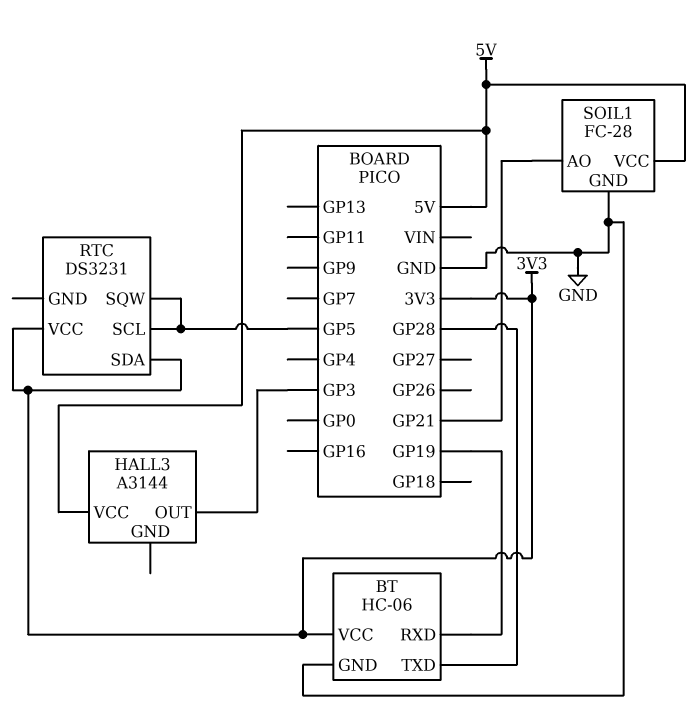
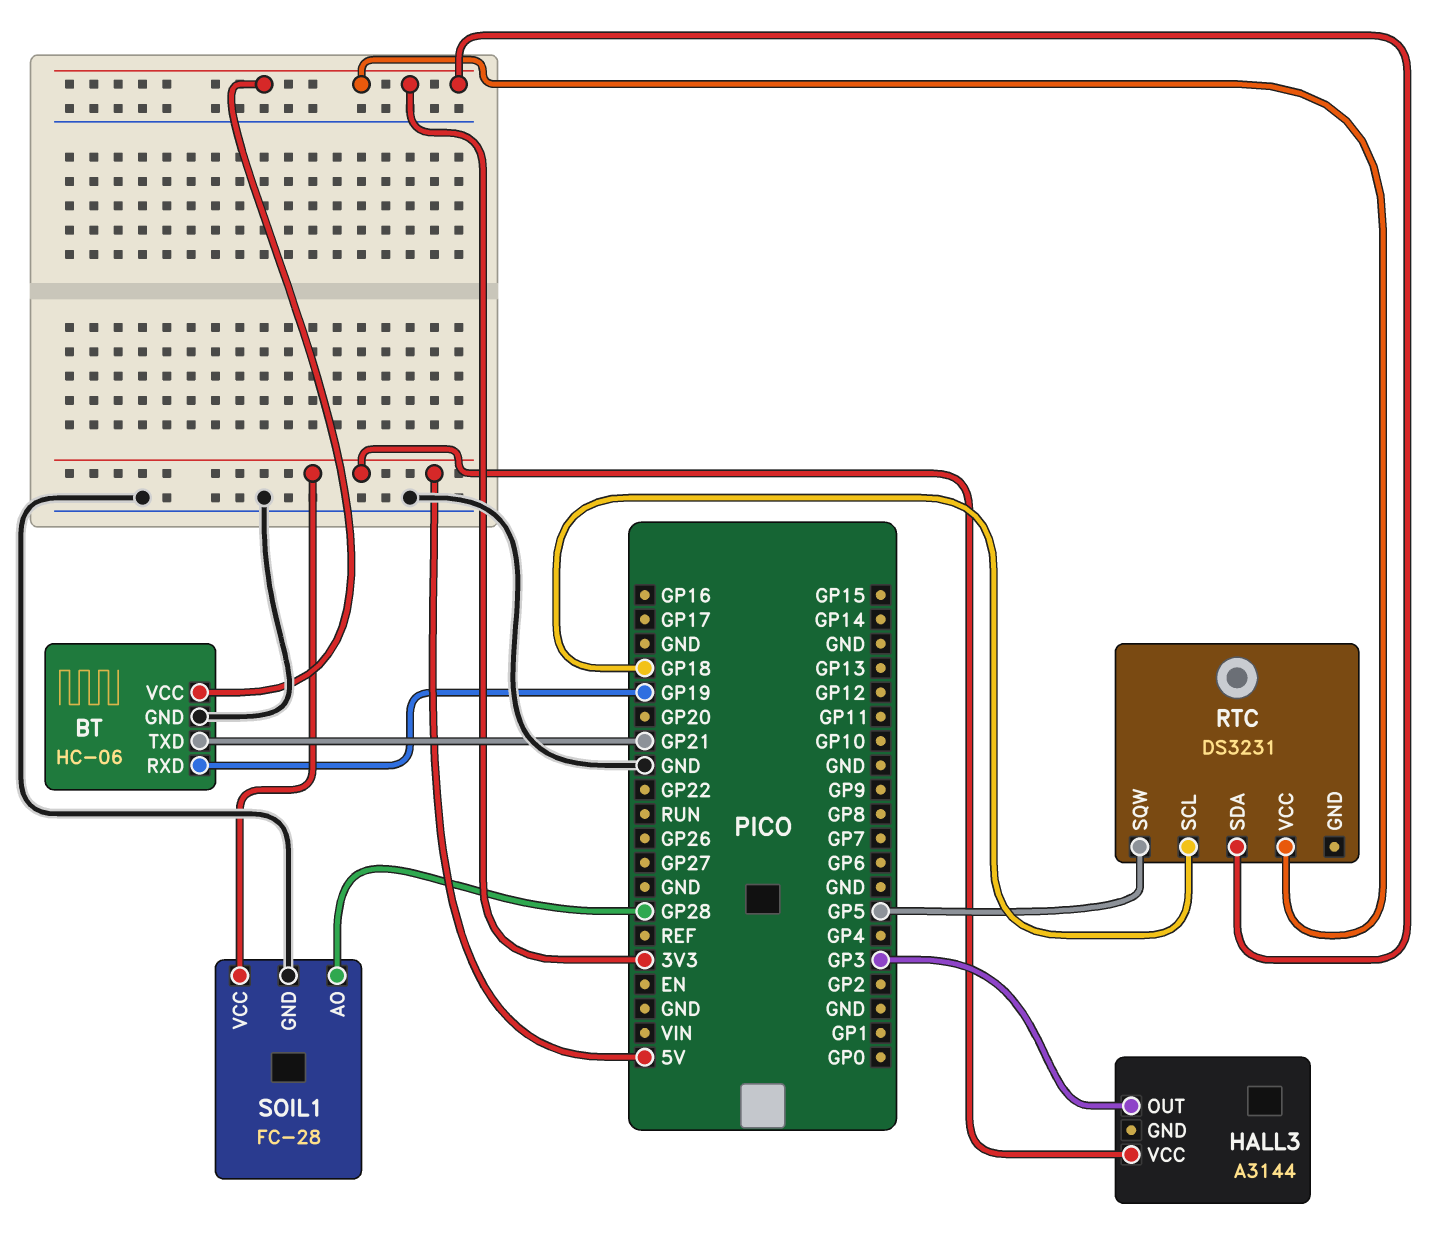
BT pin TXD: GP28 -> GP21
RTC pin SCL: GP5 -> GP18
SOIL1 pin AO: GP21 -> GP28

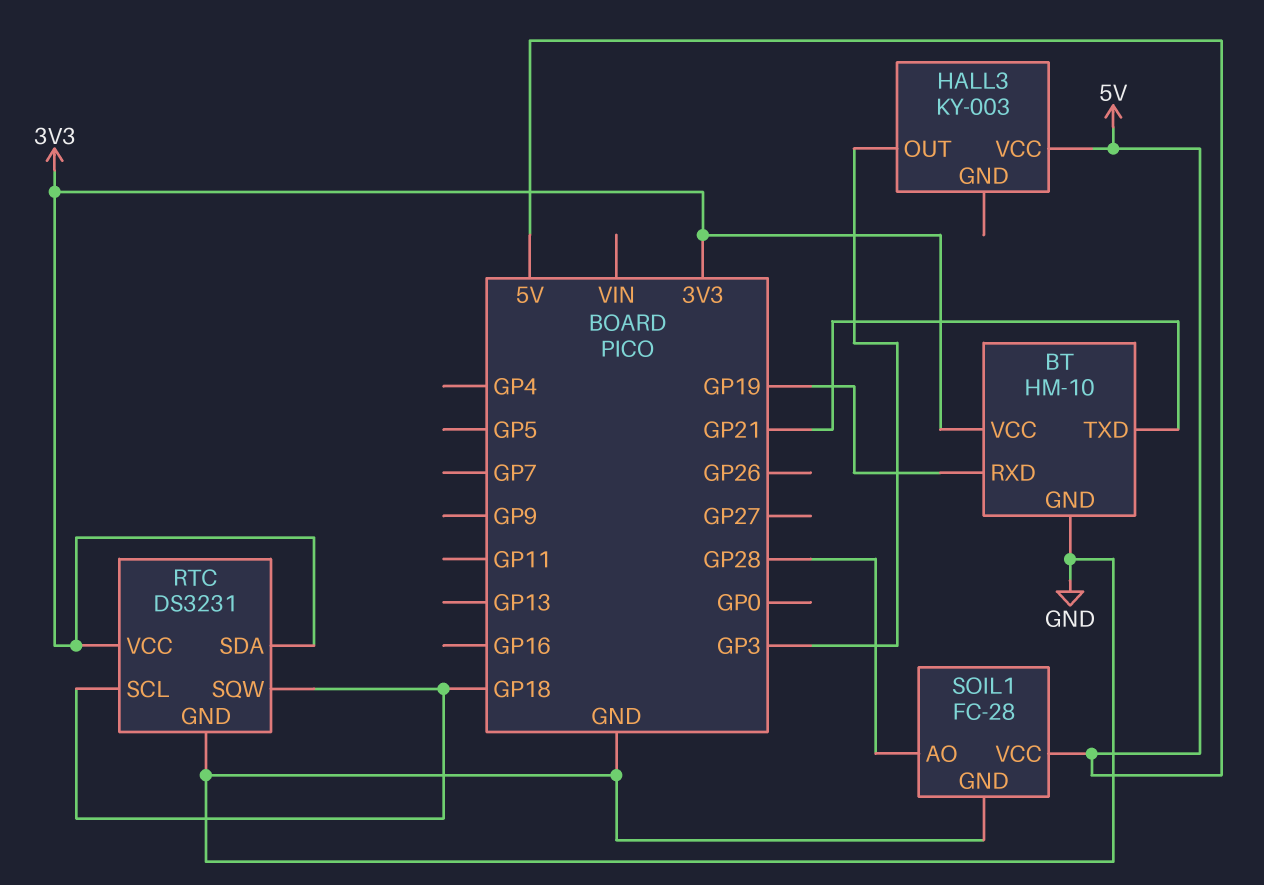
BT: HC-06 -> HM-10
HALL3: A3144 -> KY-003
RTC pin GND: none -> GND
RTC pin SQW: GP5 -> GP18

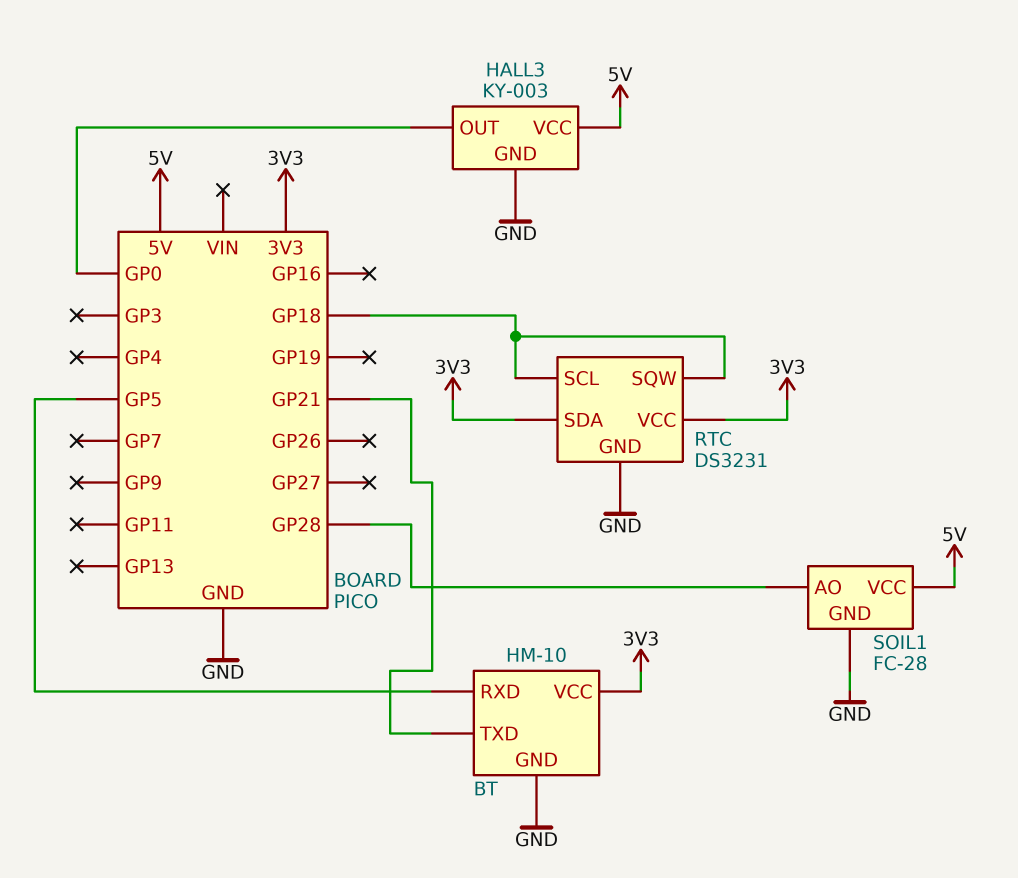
BT pin RXD: GP19 -> GP5
HALL3 pin GND: none -> GND
HALL3 pin OUT: GP3 -> GP0

